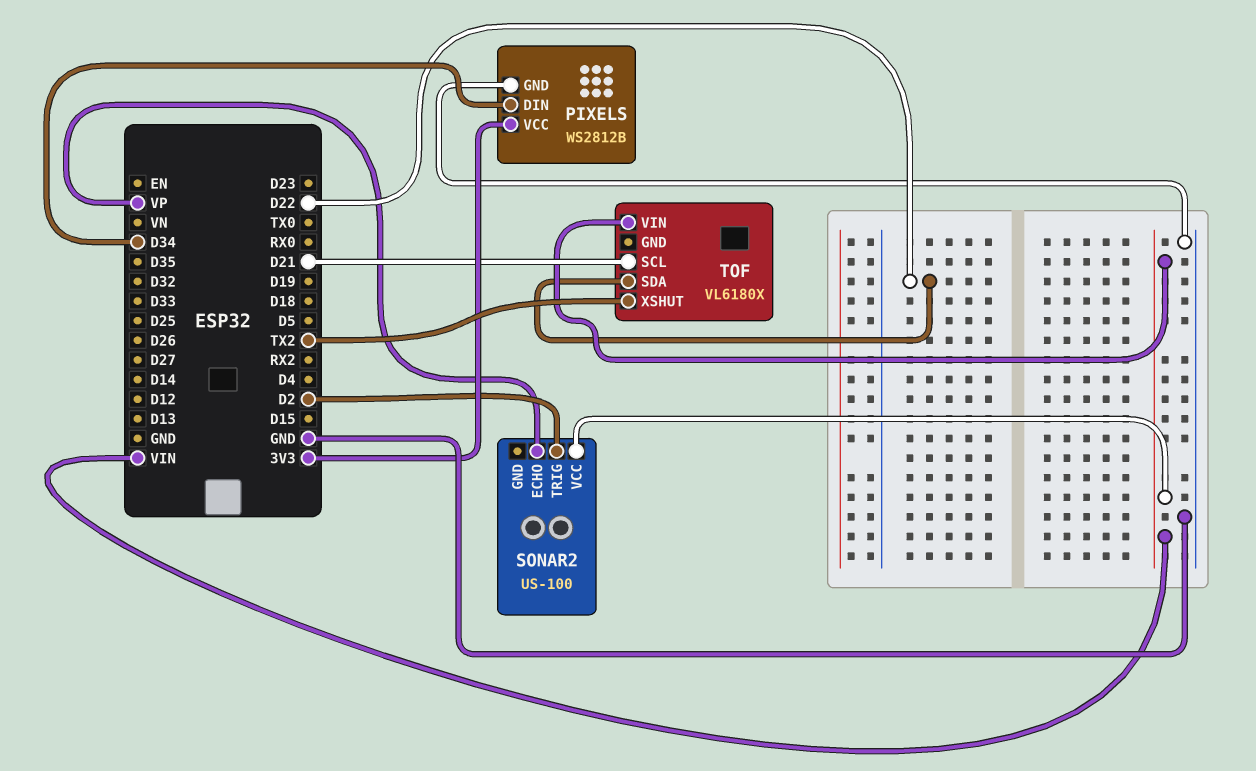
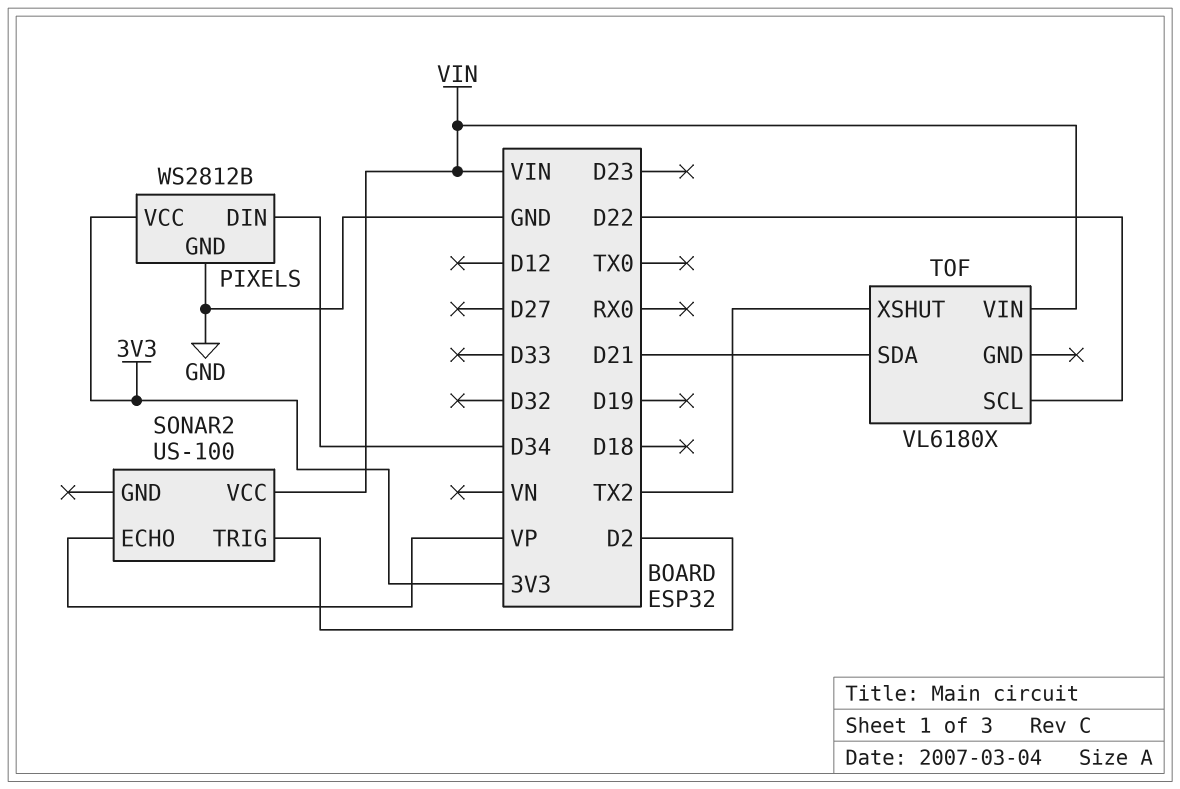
TOF pin SCL: D21 -> D22
TOF pin SDA: D22 -> D21

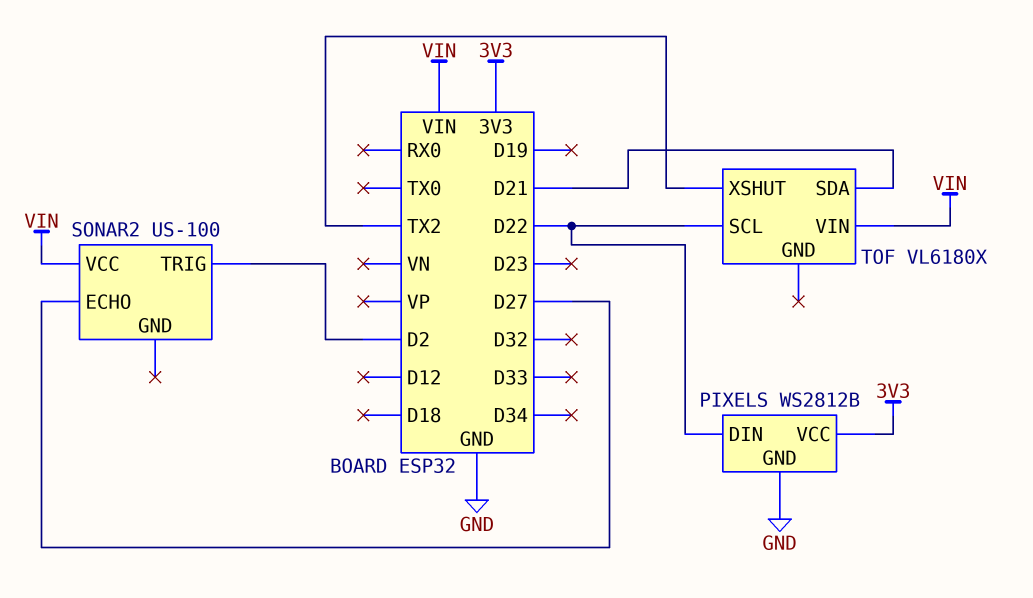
PIXELS pin DIN: D34 -> D22
SONAR2 pin ECHO: VP -> D27

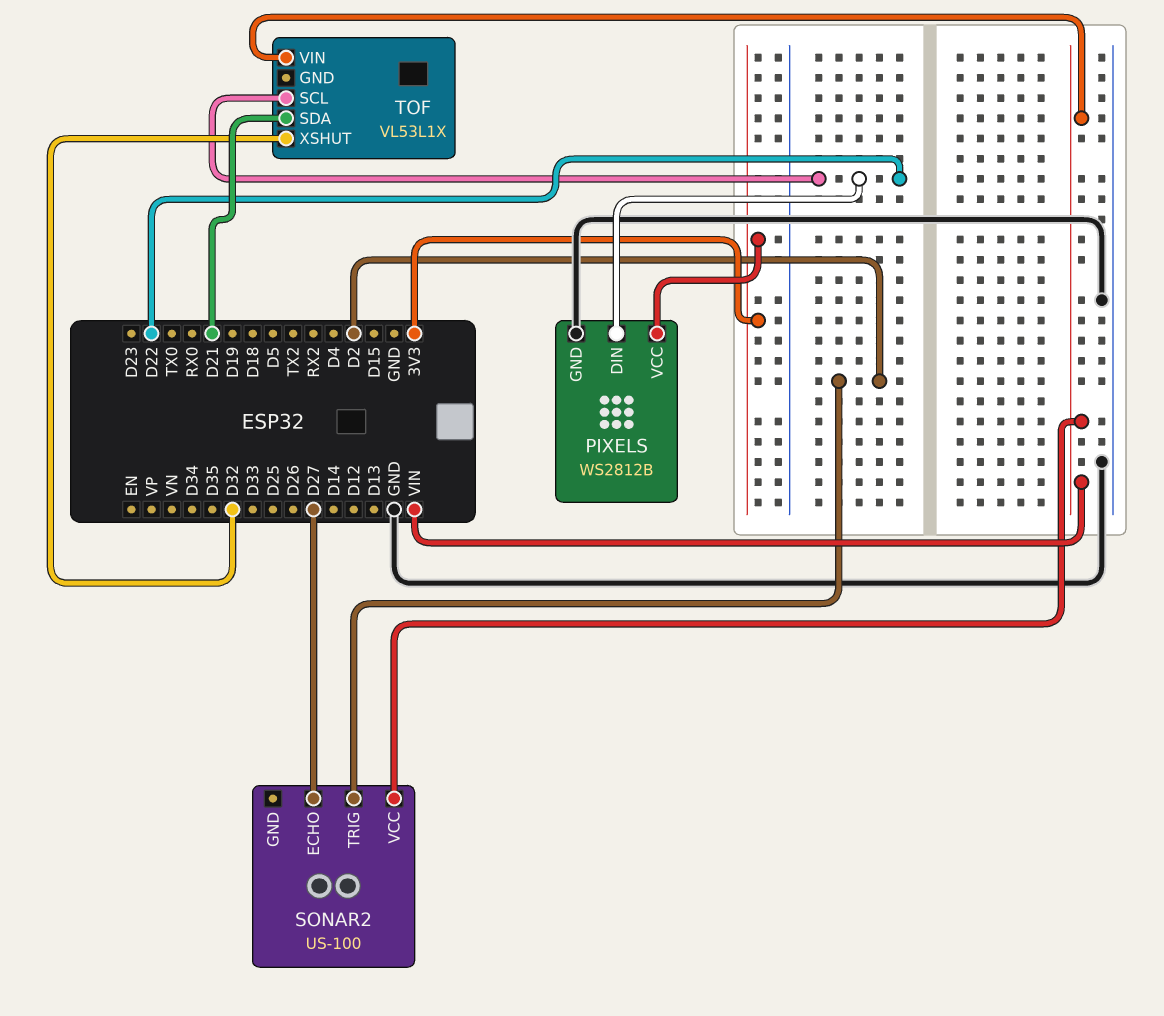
TOF: VL6180X -> VL53L1X
TOF pin XSHUT: TX2 -> D32

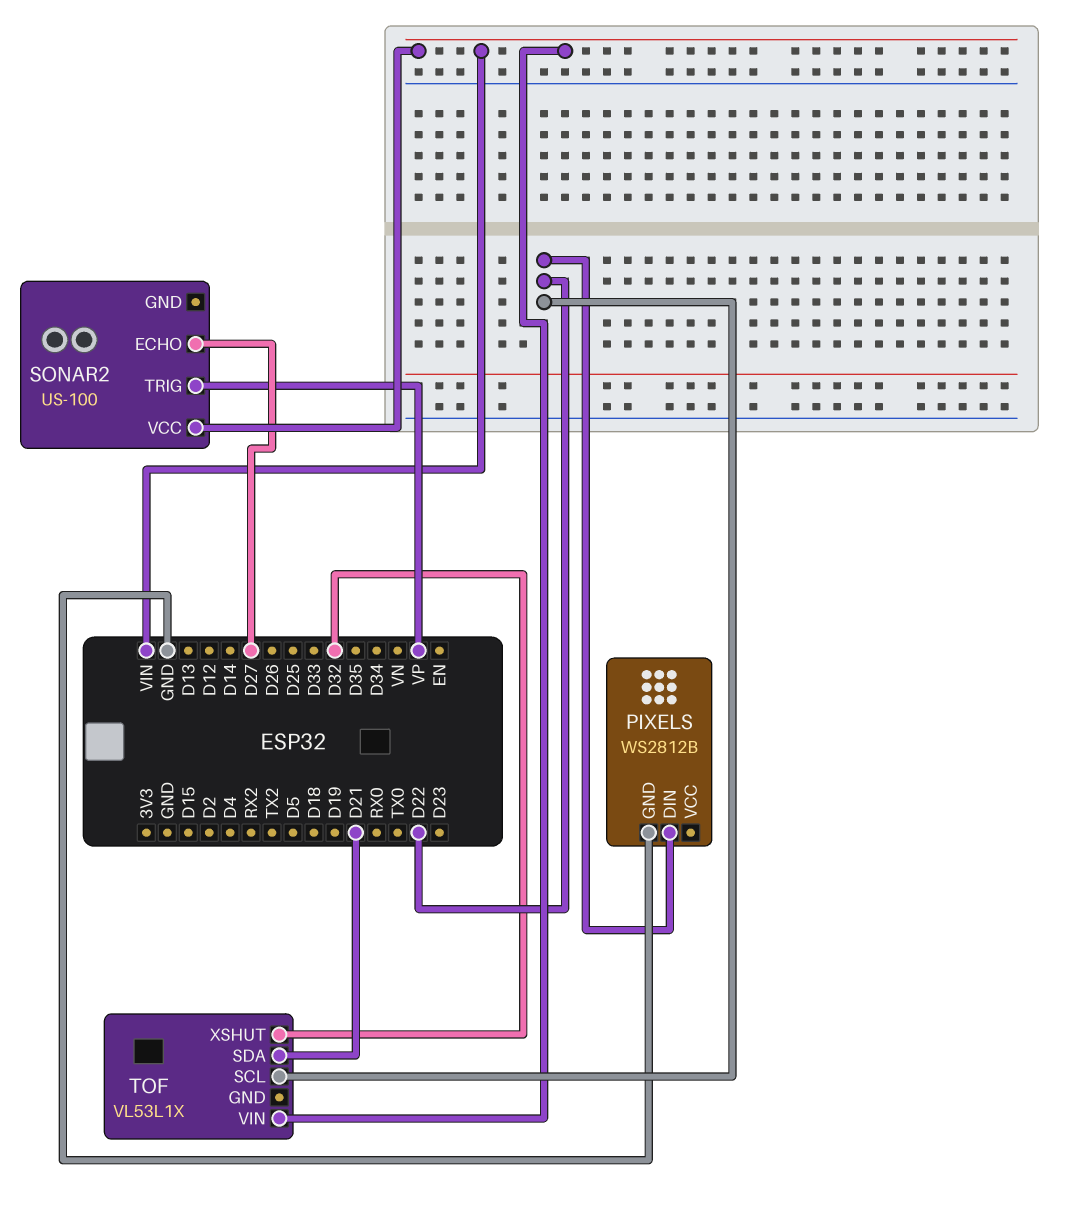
PIXELS pin VCC: 3V3 -> none
SONAR2 pin TRIG: D2 -> VP

